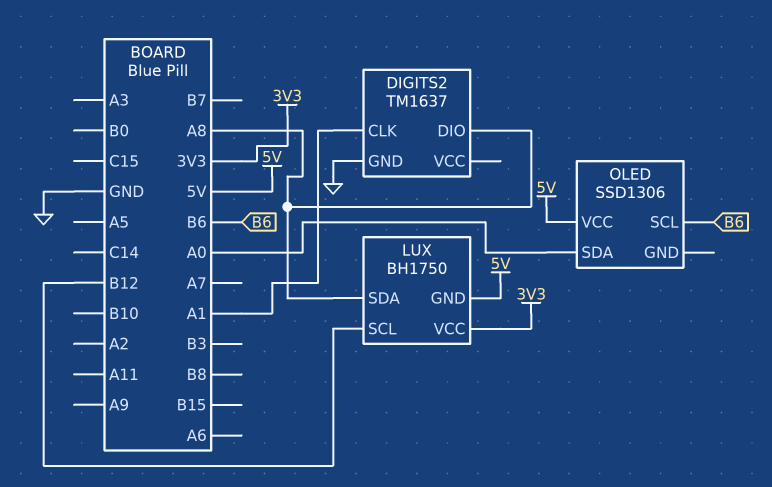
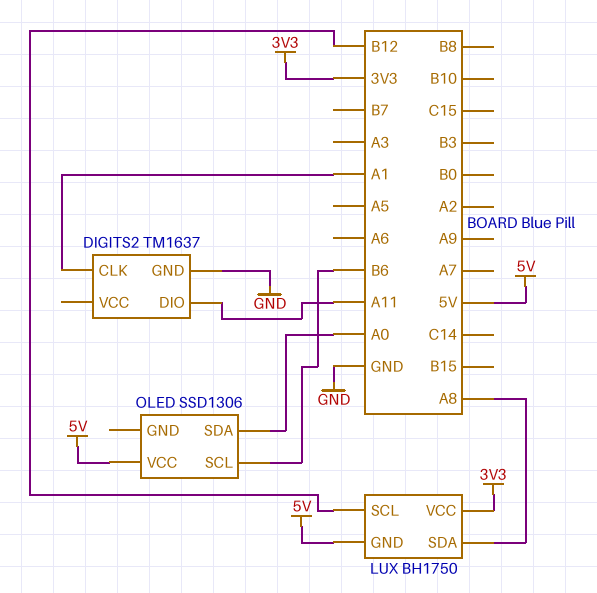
DIGITS2 pin DIO: A8 -> A11

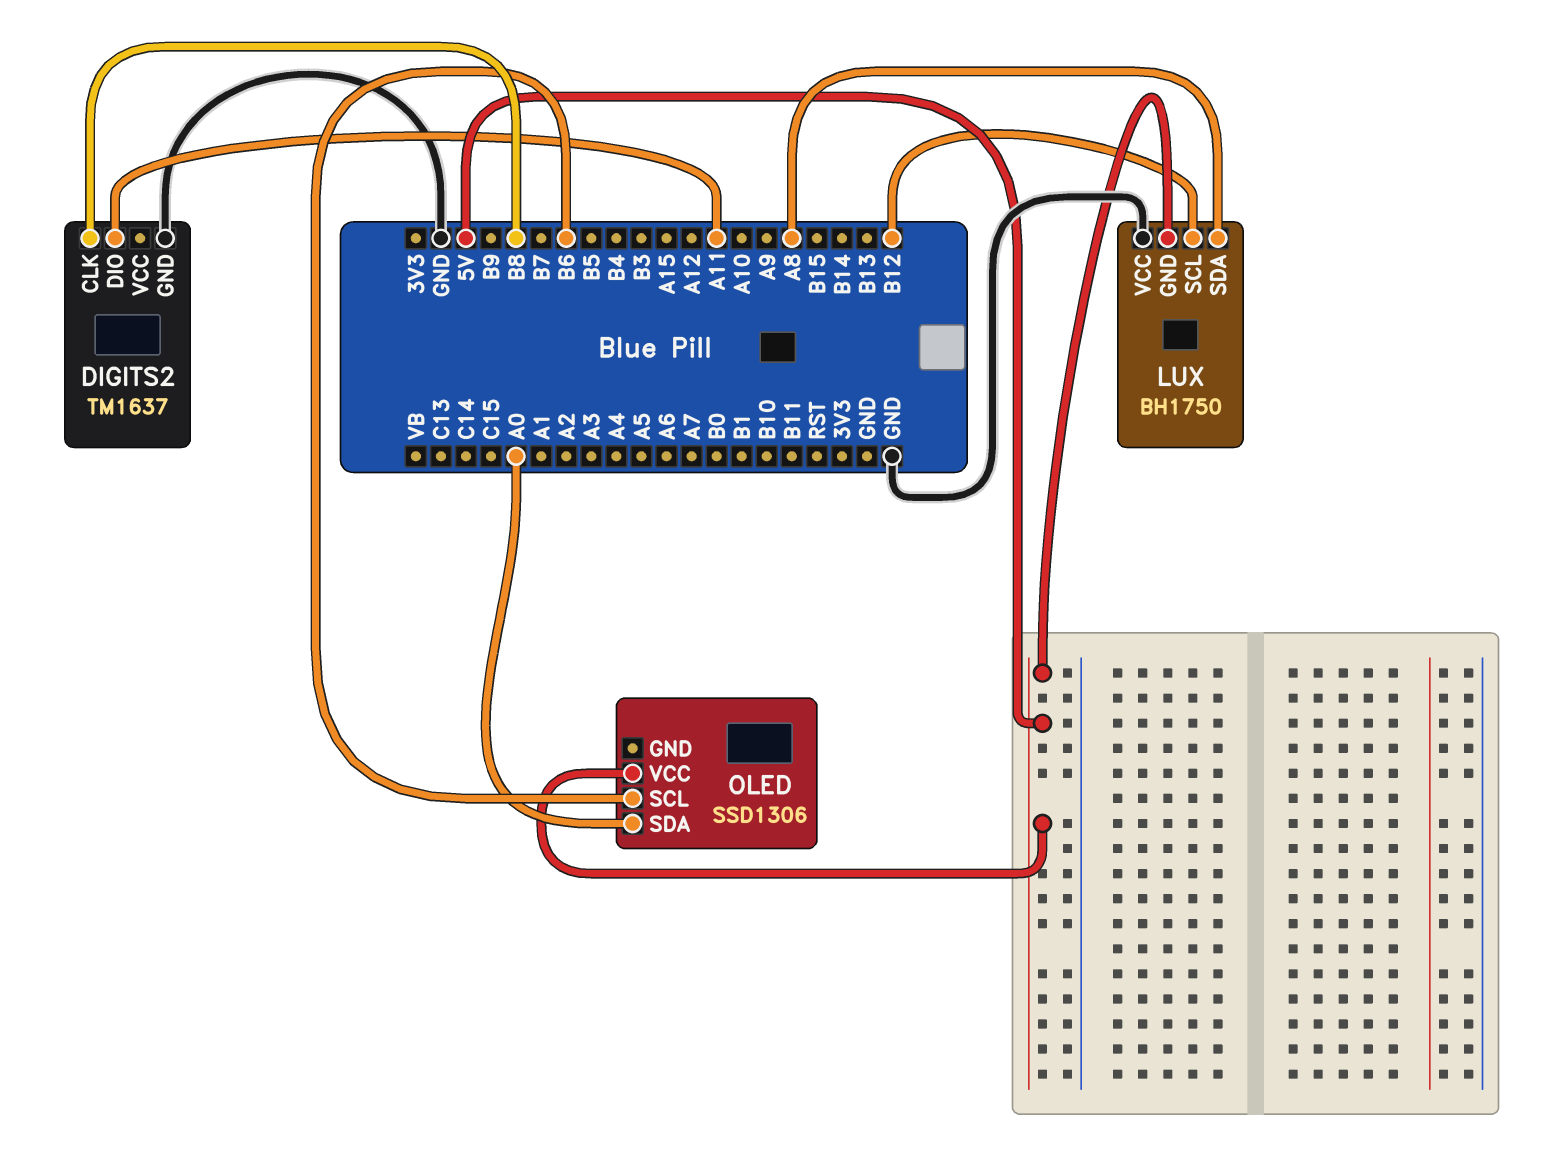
DIGITS2 pin CLK: A1 -> B8
LUX pin VCC: 3V3 -> GND

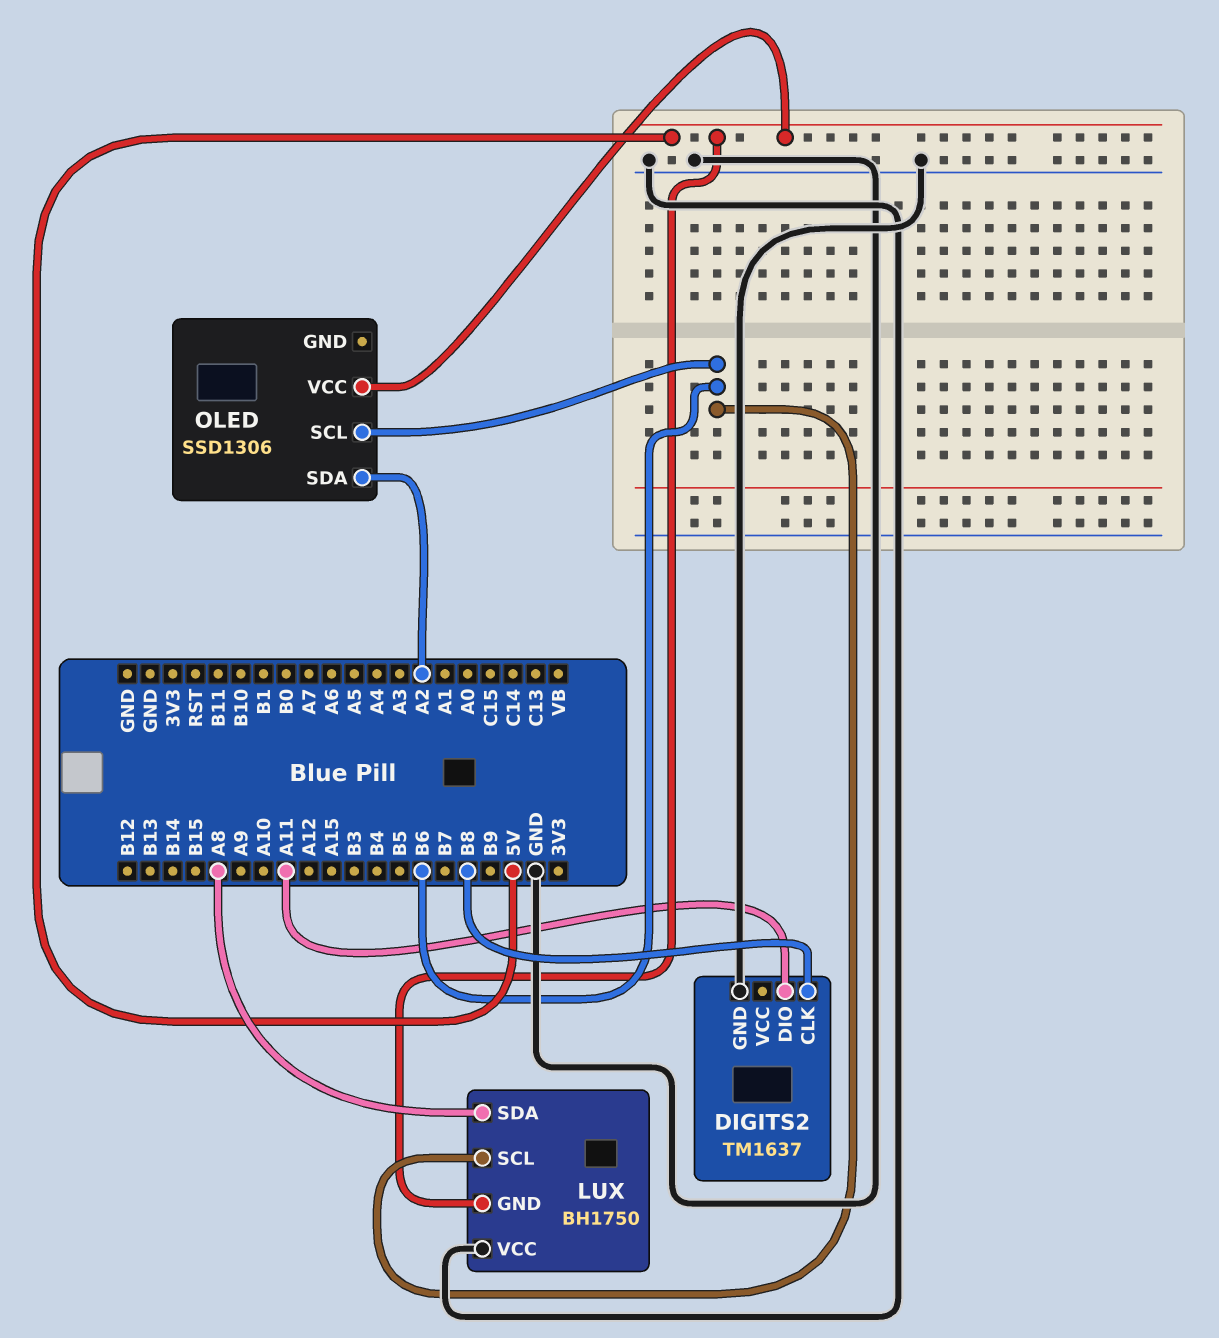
LUX pin SCL: B12 -> B6
OLED pin SDA: A0 -> A2

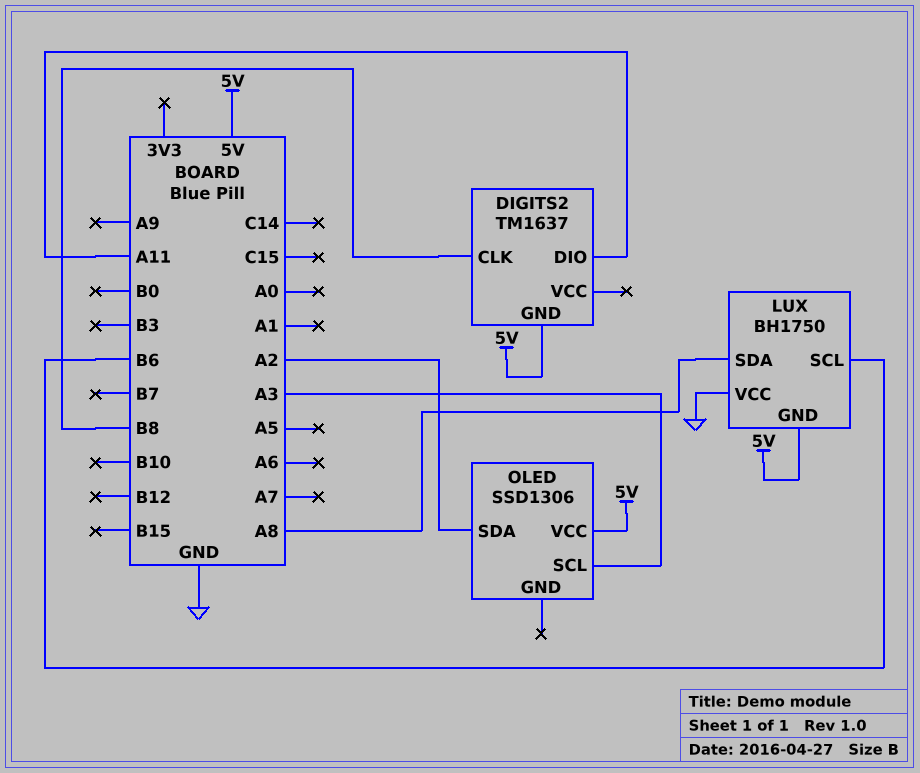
DIGITS2 pin GND: GND -> 5V
OLED pin SCL: B6 -> A3

